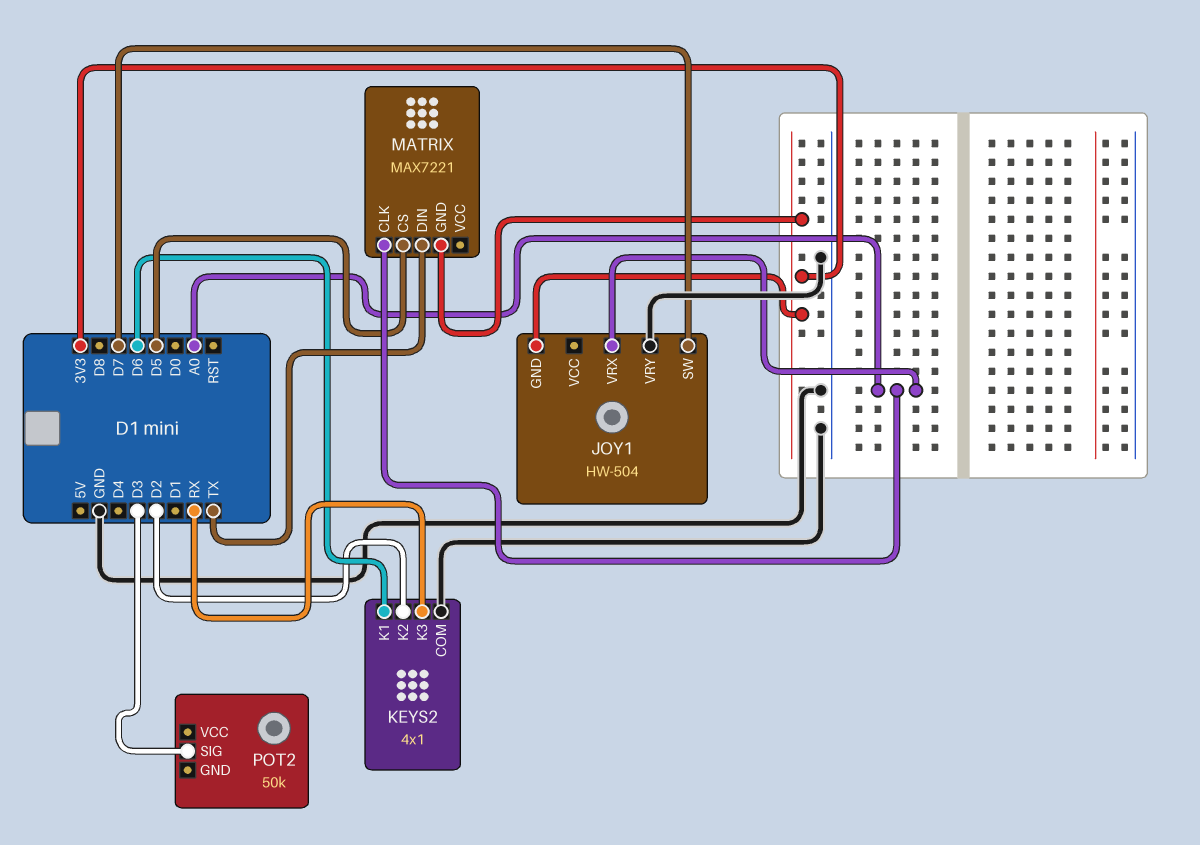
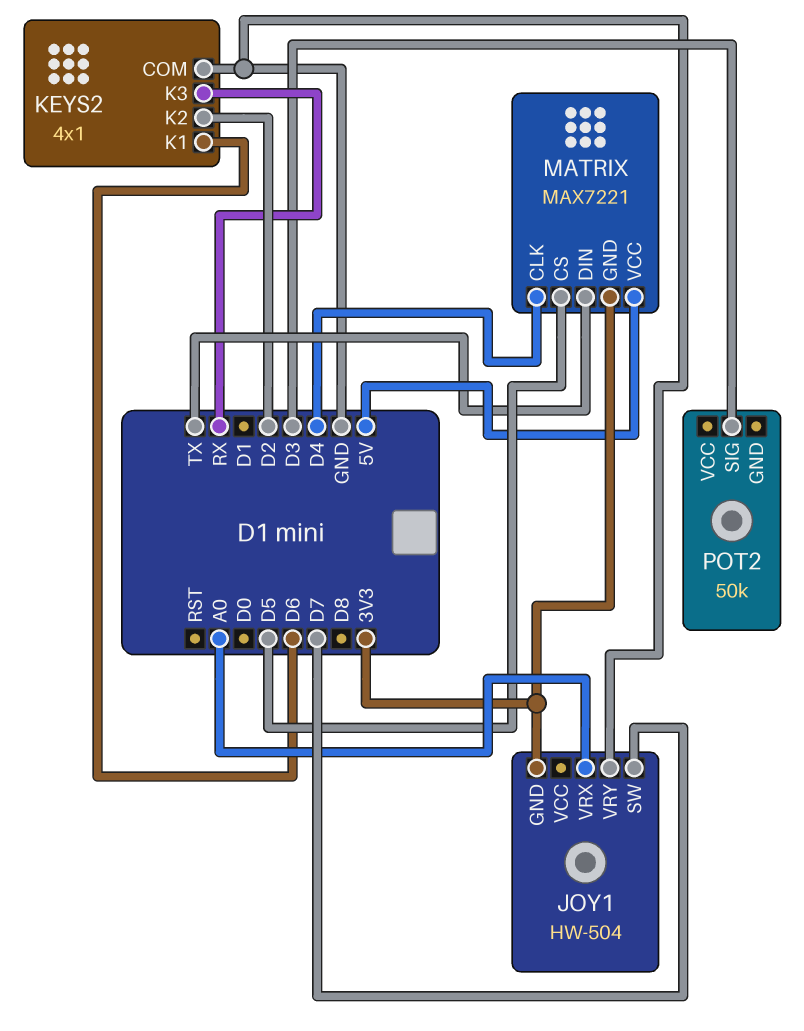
MATRIX pin CLK: A0 -> D4
MATRIX pin VCC: none -> 5V

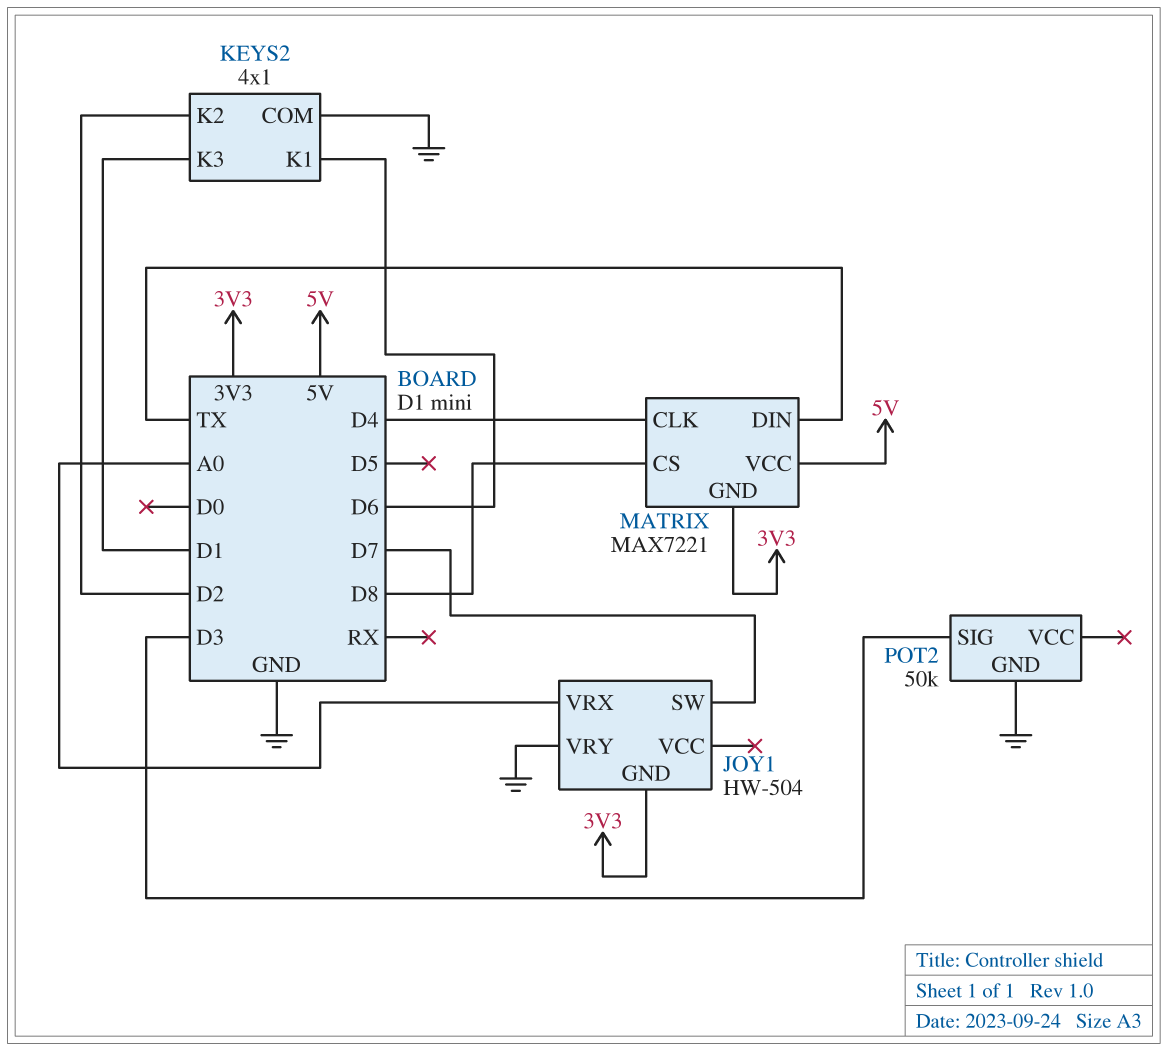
KEYS2 pin K3: RX -> D1
MATRIX pin CS: D5 -> D8
POT2 pin GND: none -> GND

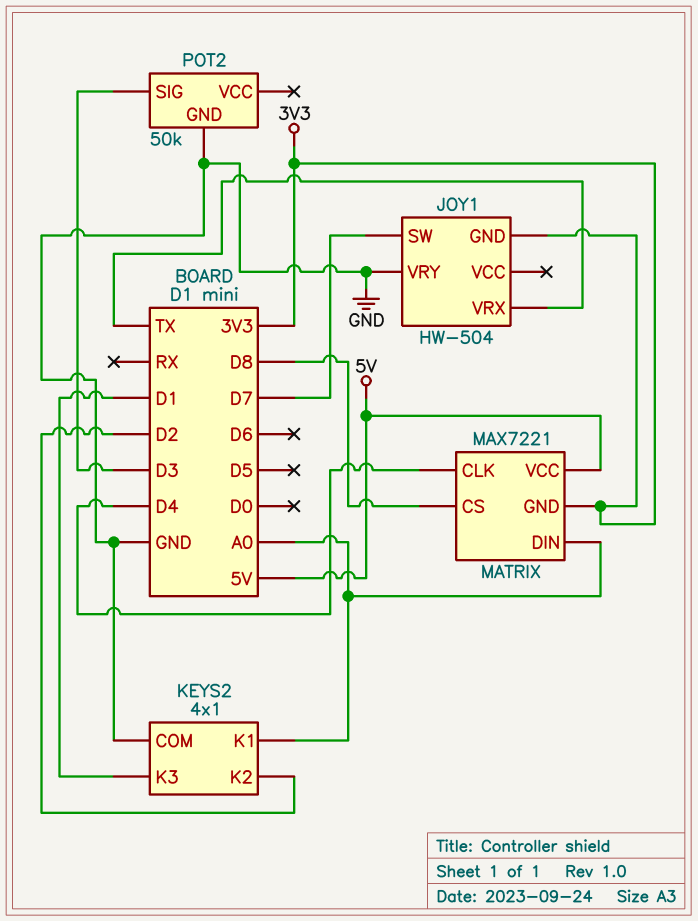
JOY1 pin VRX: A0 -> TX
KEYS2 pin K1: D6 -> A0
MATRIX pin DIN: TX -> A0

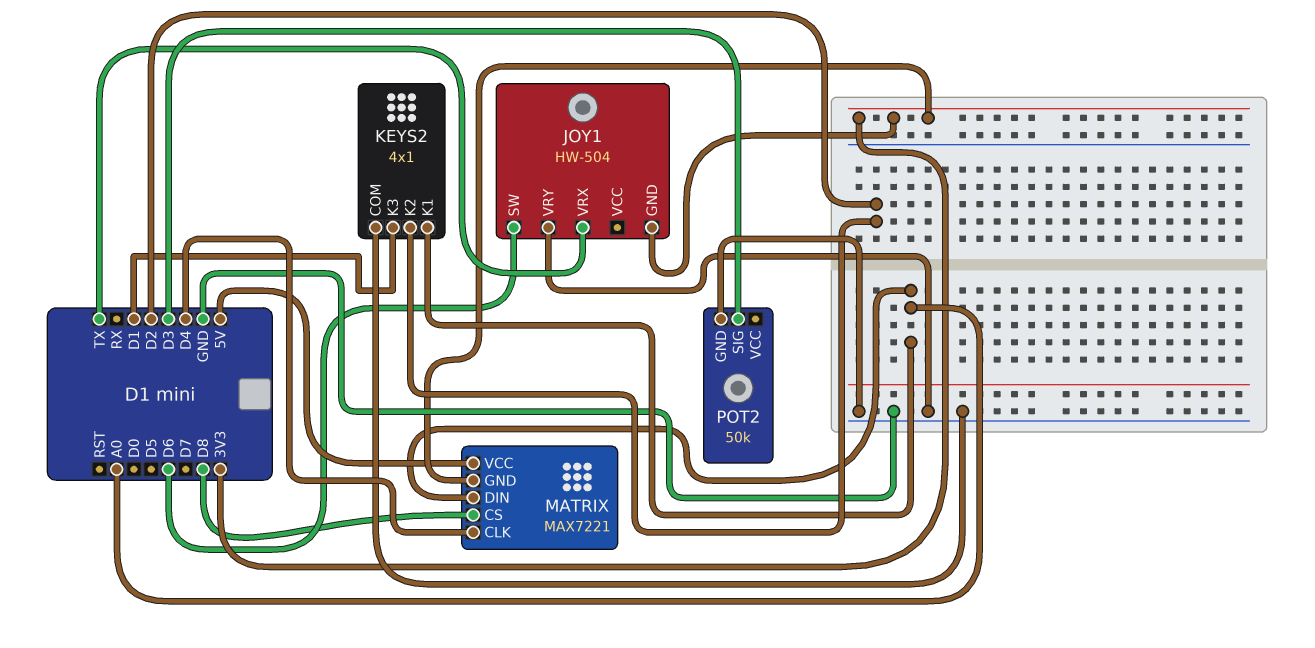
JOY1 pin SW: D7 -> D6

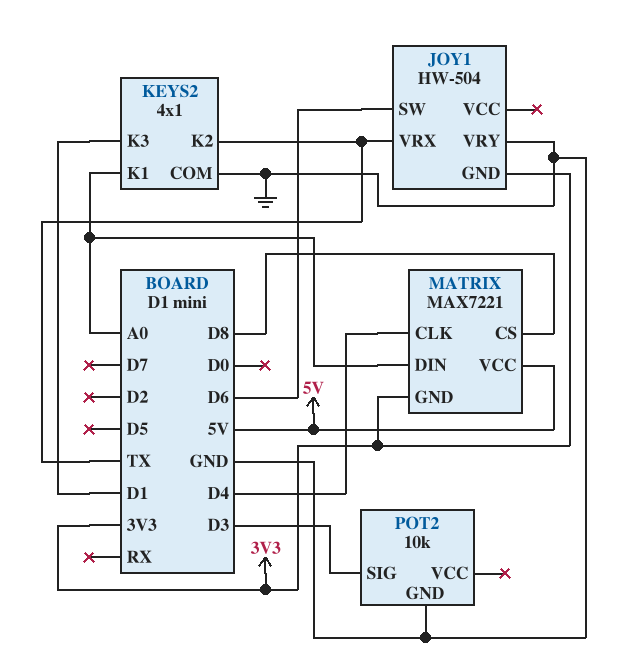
KEYS2 pin K2: D2 -> TX
POT2: 50k -> 10k

